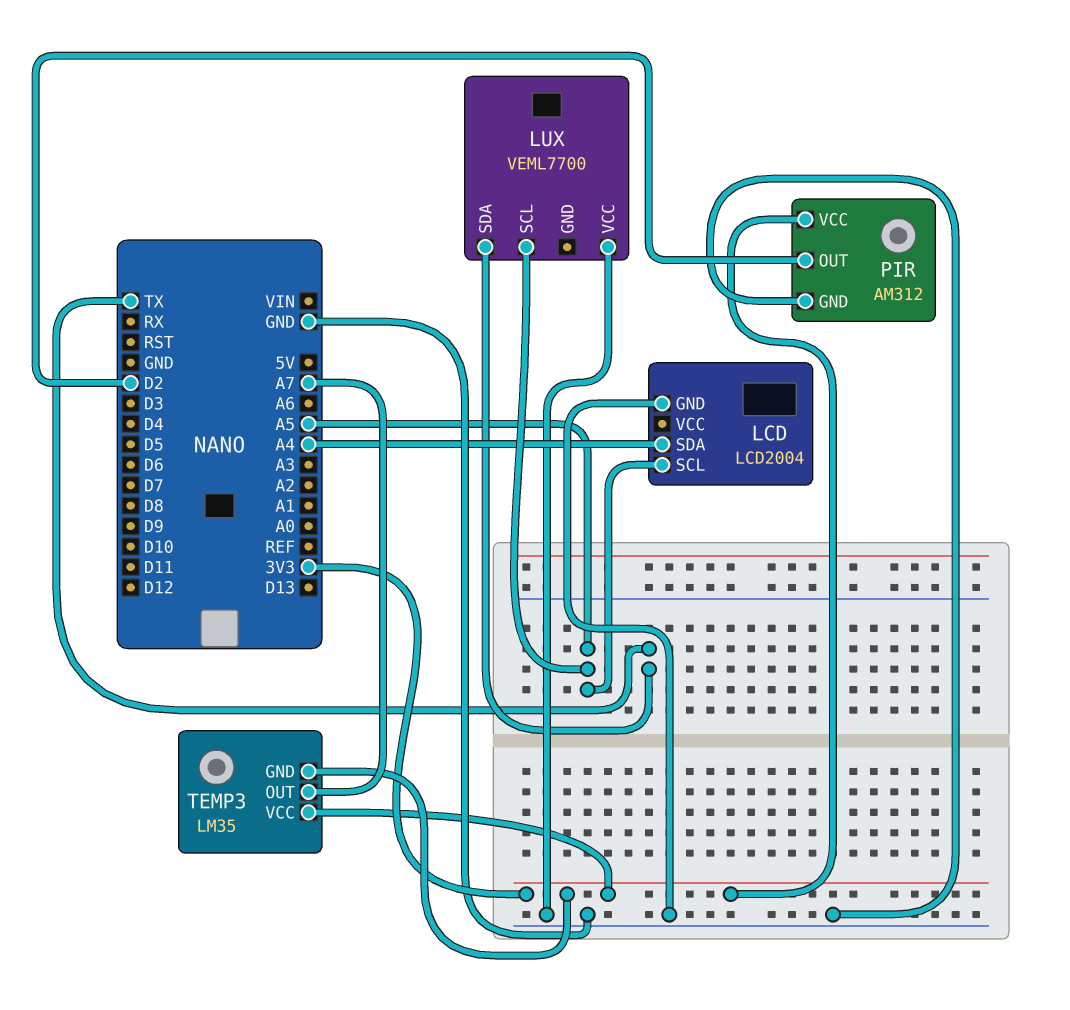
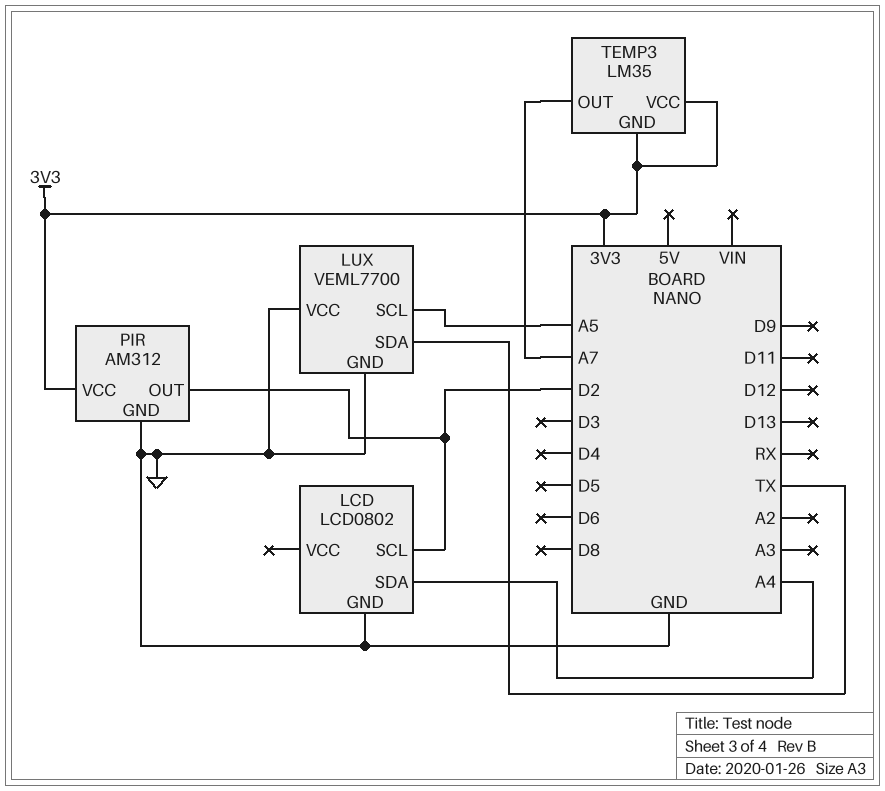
LCD: LCD2004 -> LCD0802
LCD pin SCL: A5 -> D2
LUX pin GND: none -> GND

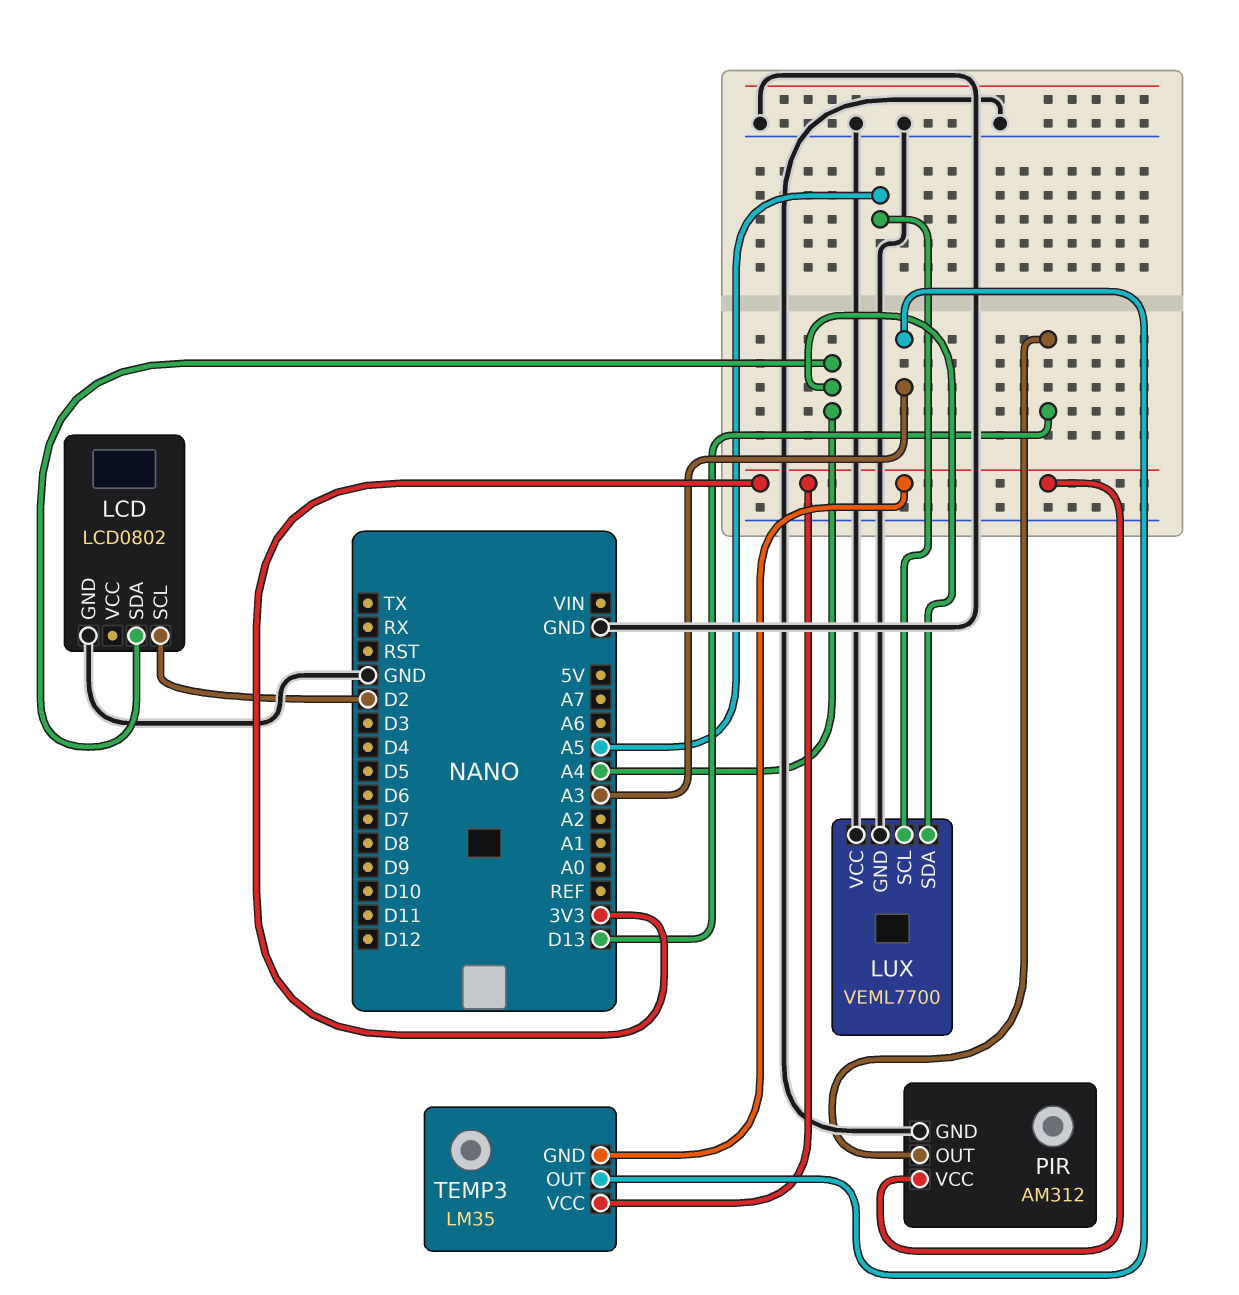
LUX pin SDA: TX -> A4
PIR pin OUT: D2 -> D13
TEMP3 pin OUT: A7 -> A3

